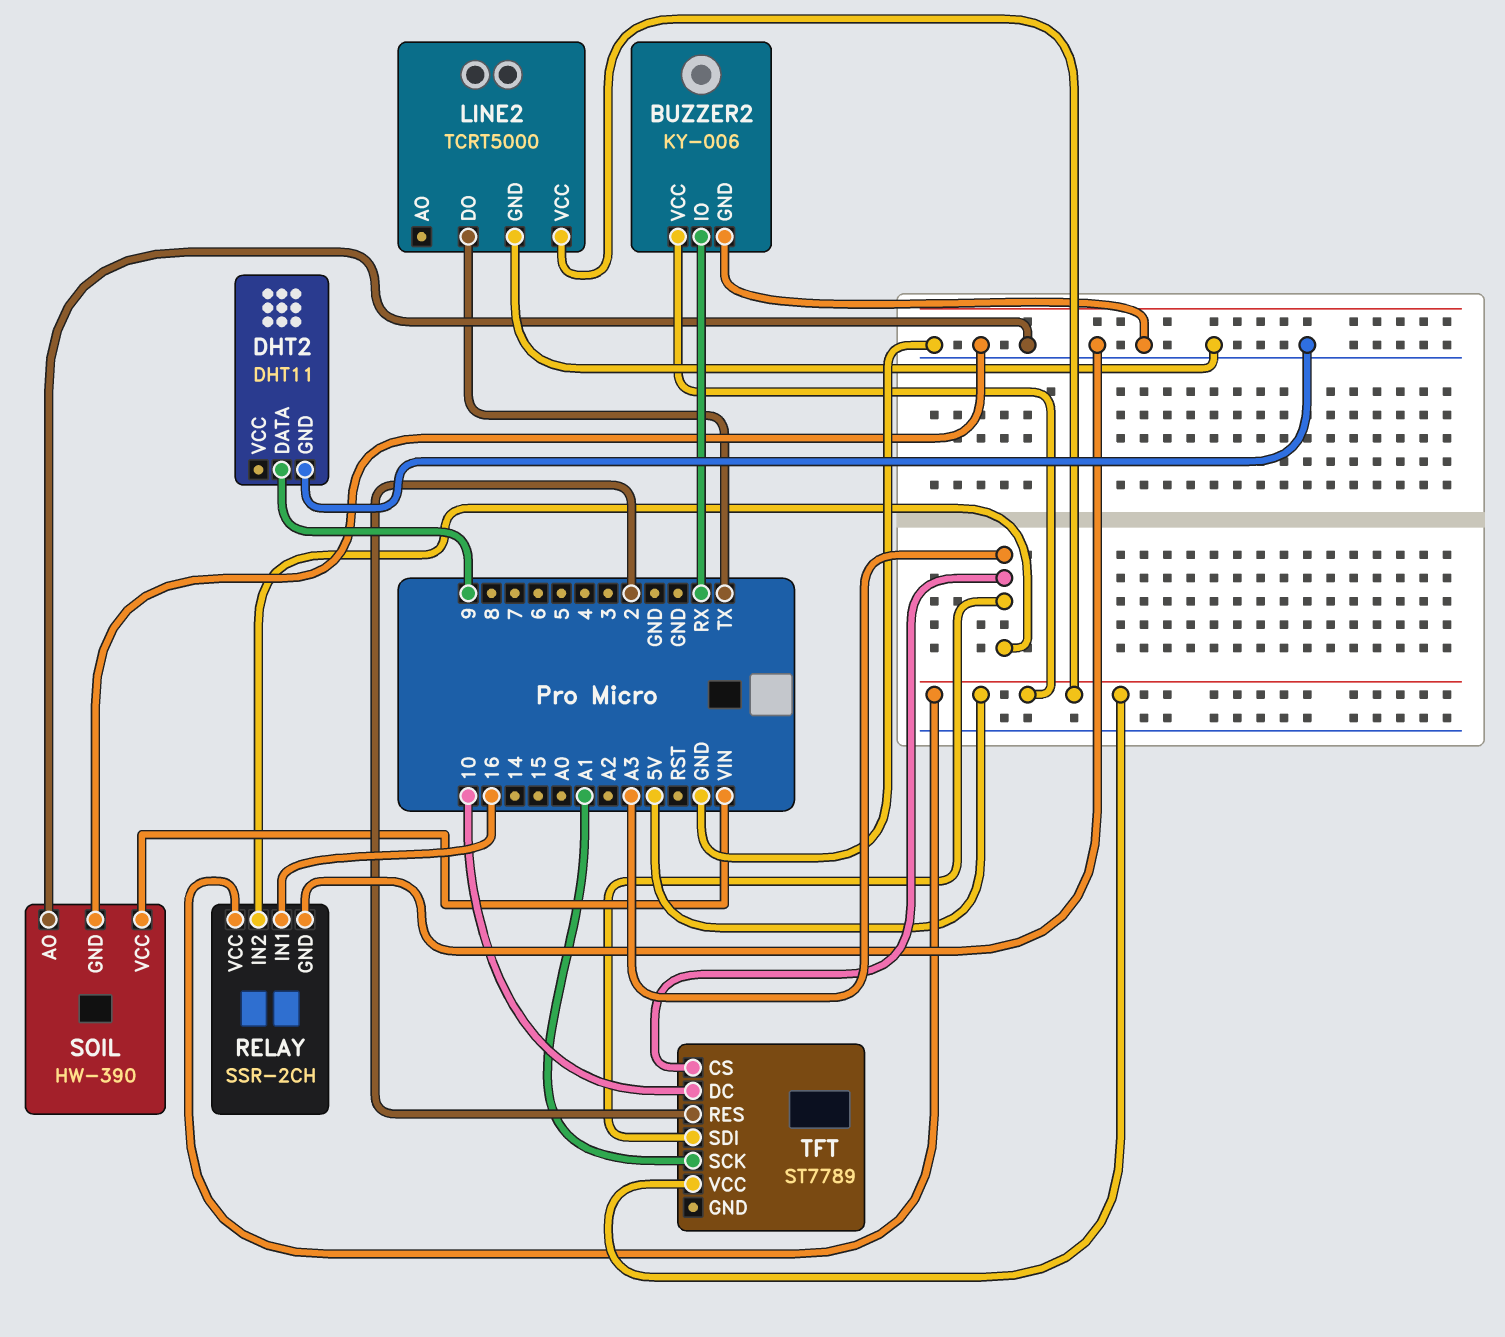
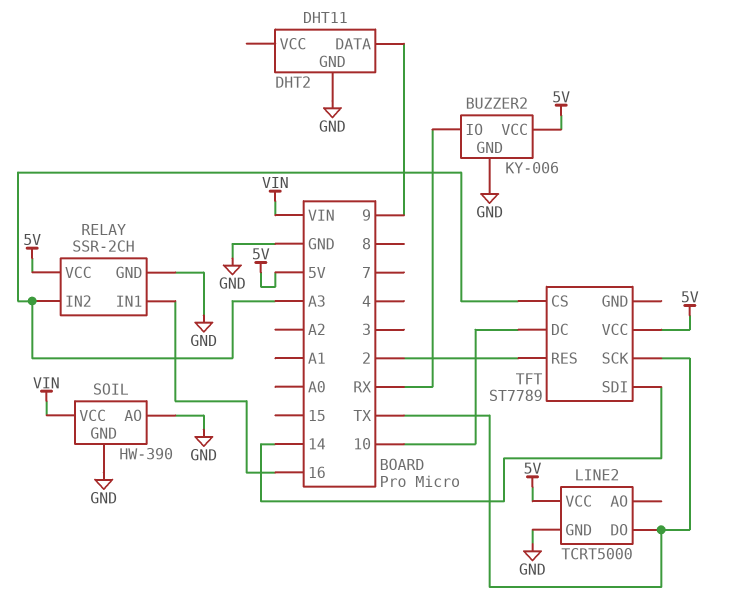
TFT pin SCK: A1 -> TX
TFT pin SDI: A3 -> 14

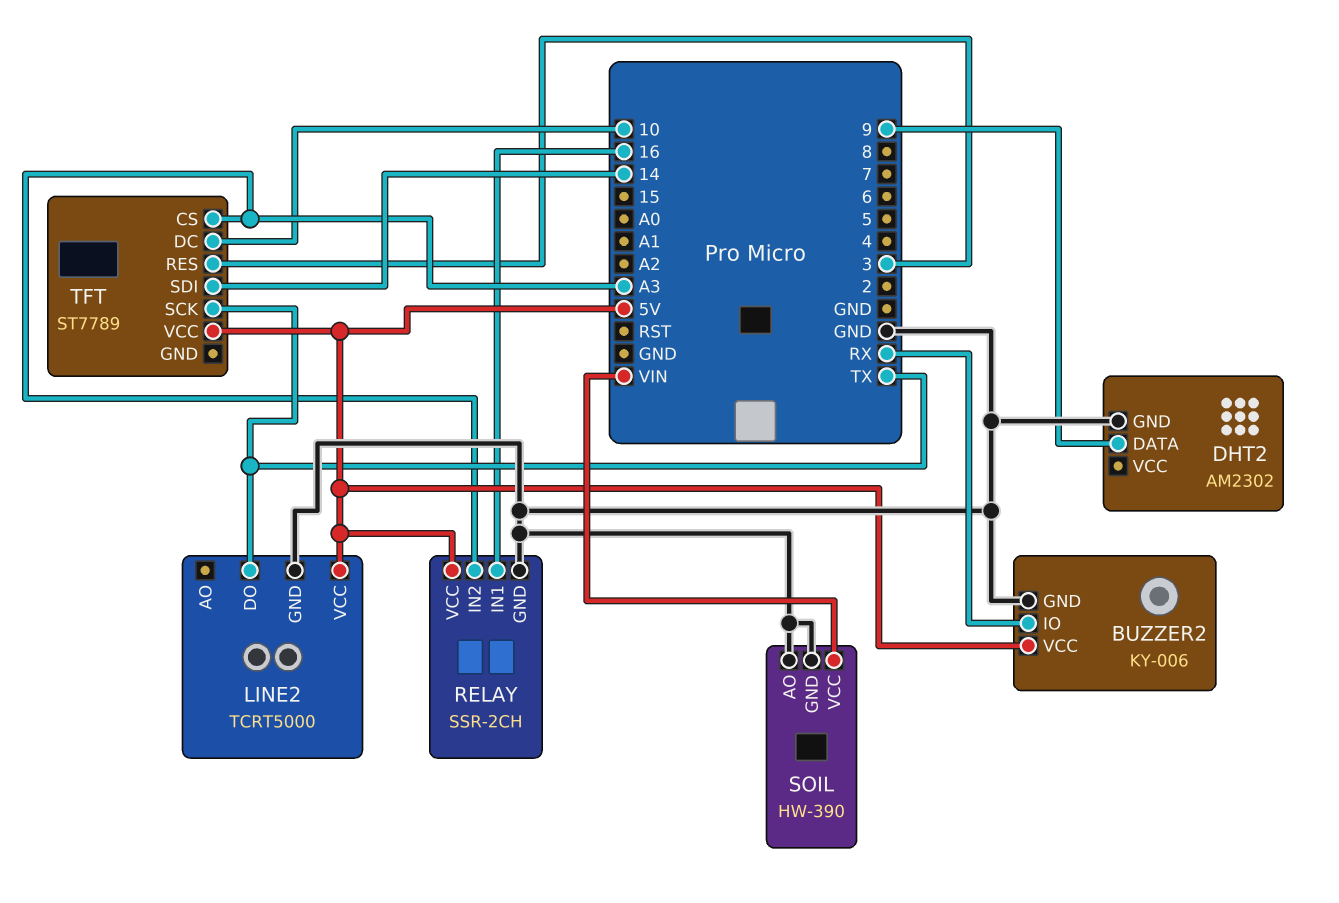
DHT2: DHT11 -> AM2302
TFT pin RES: 2 -> 3

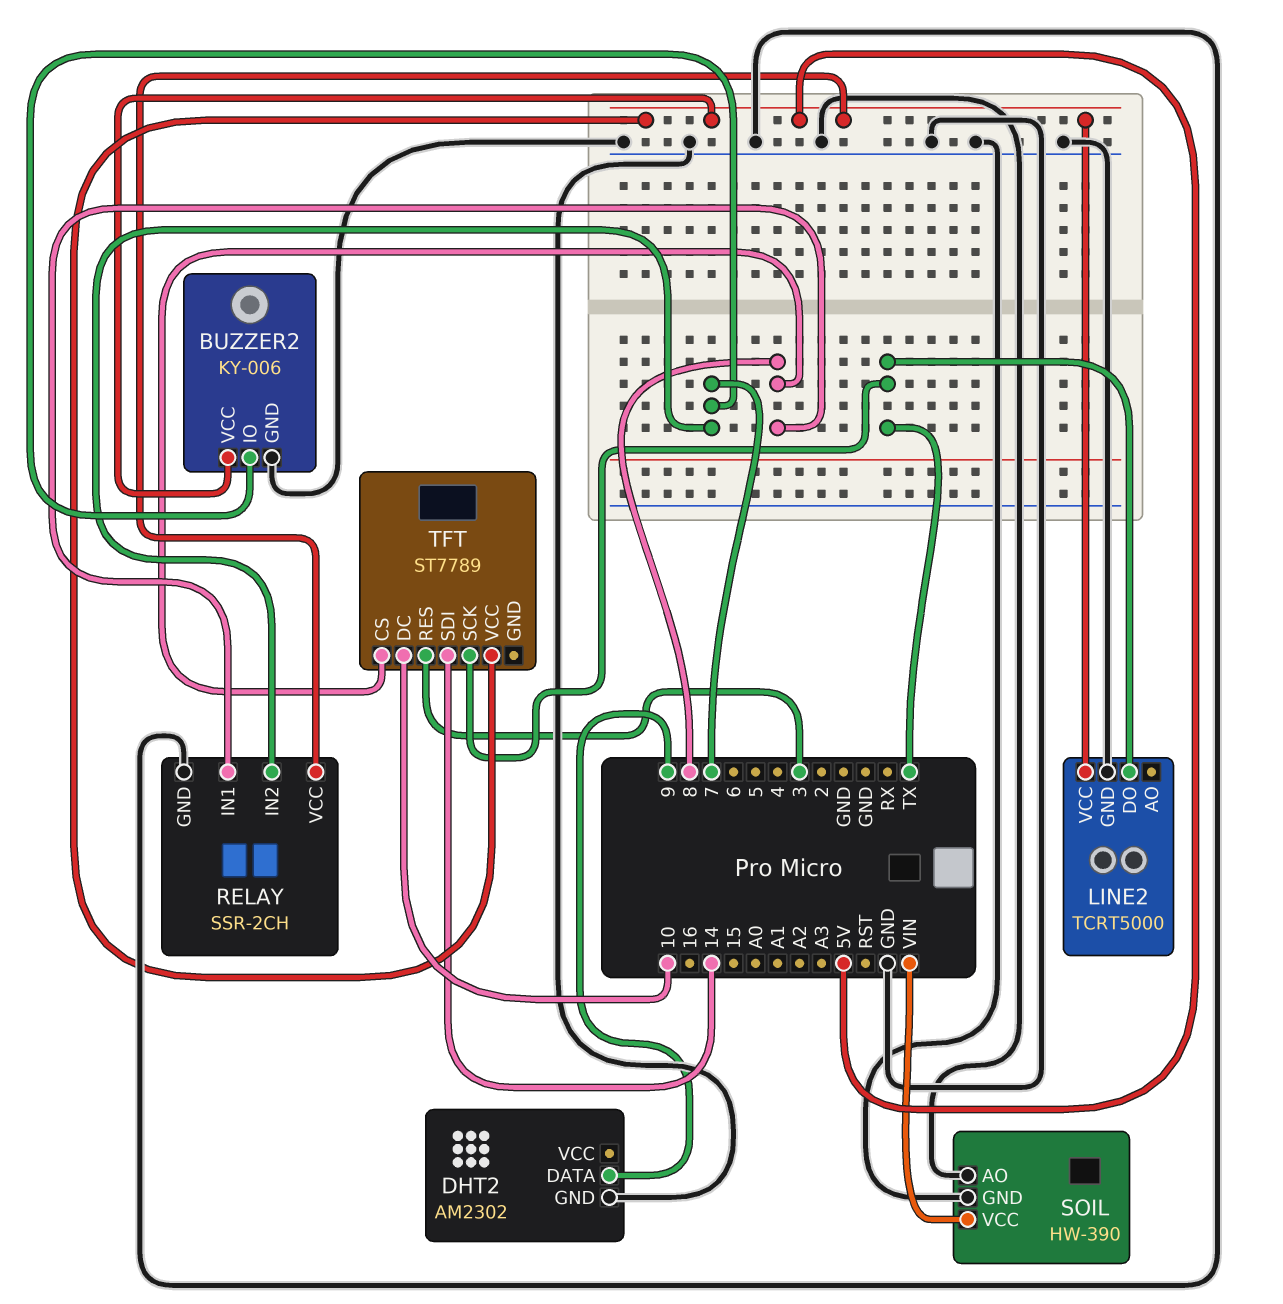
BUZZER2 pin IO: RX -> 7
RELAY pin IN1: 16 -> 8
RELAY pin IN2: A3 -> 7
TFT pin CS: A3 -> 8

